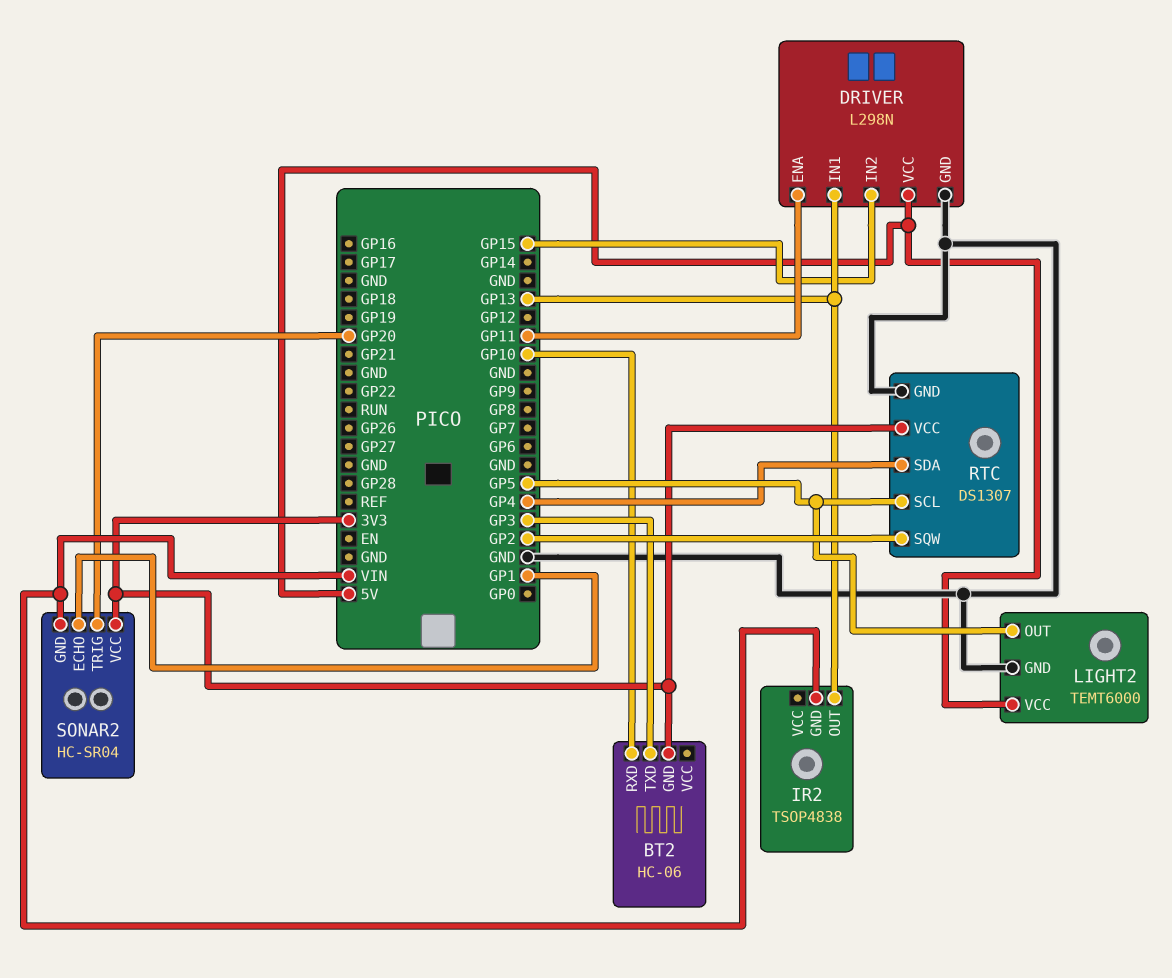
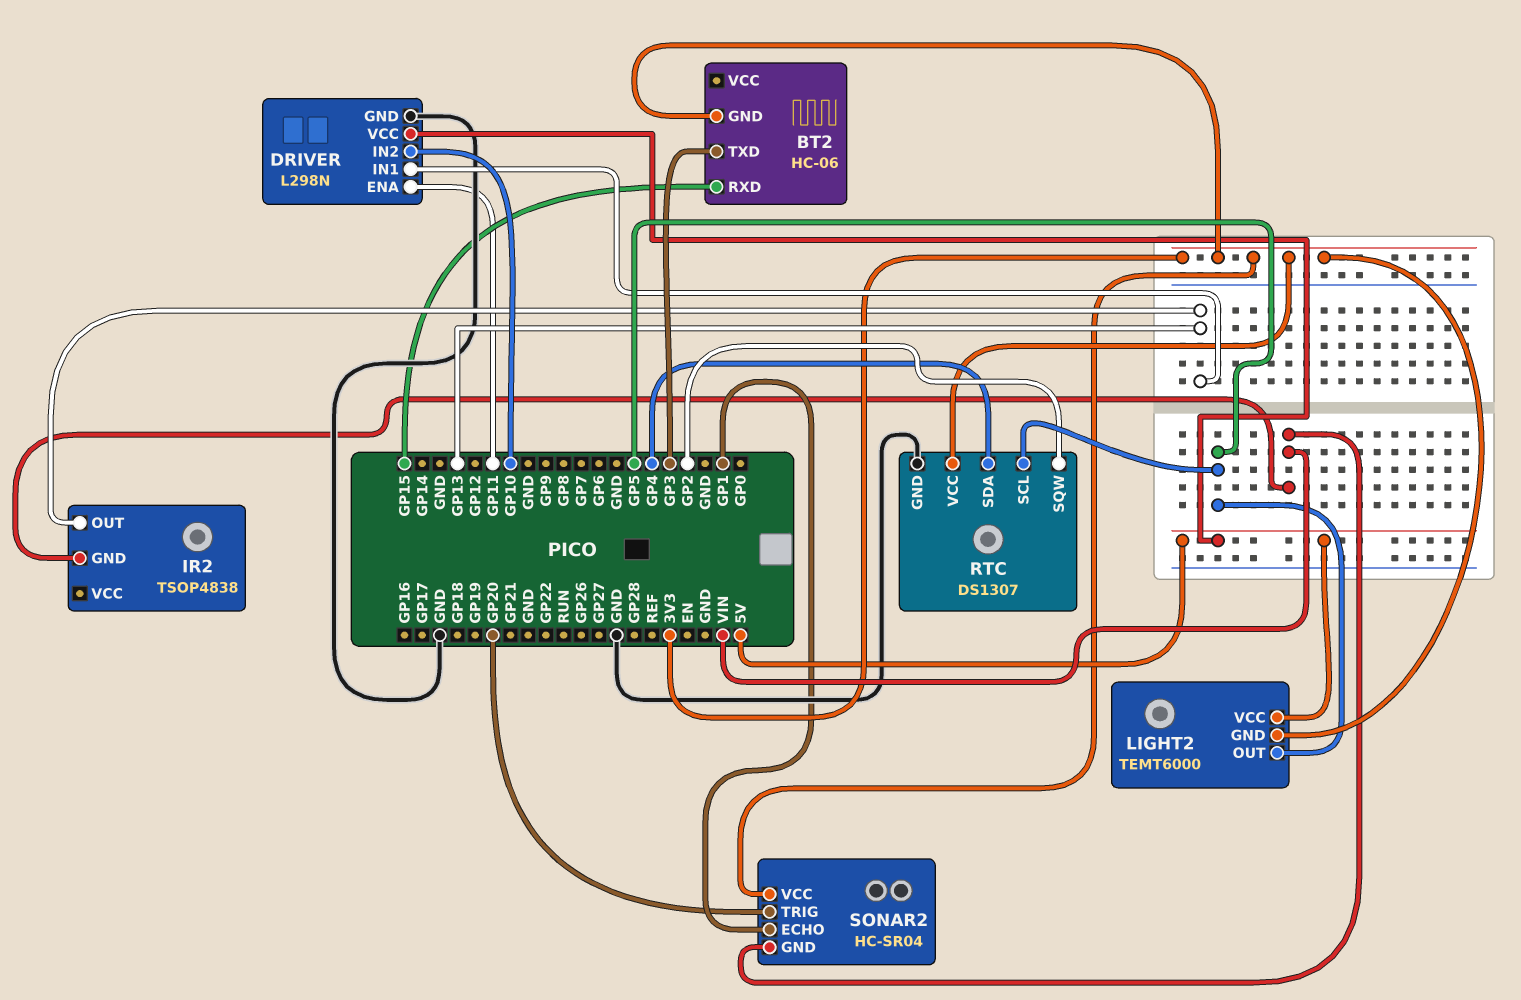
BT2 pin RXD: GP10 -> GP15
DRIVER pin IN2: GP15 -> GP10
LIGHT2 pin GND: GND -> 3V3

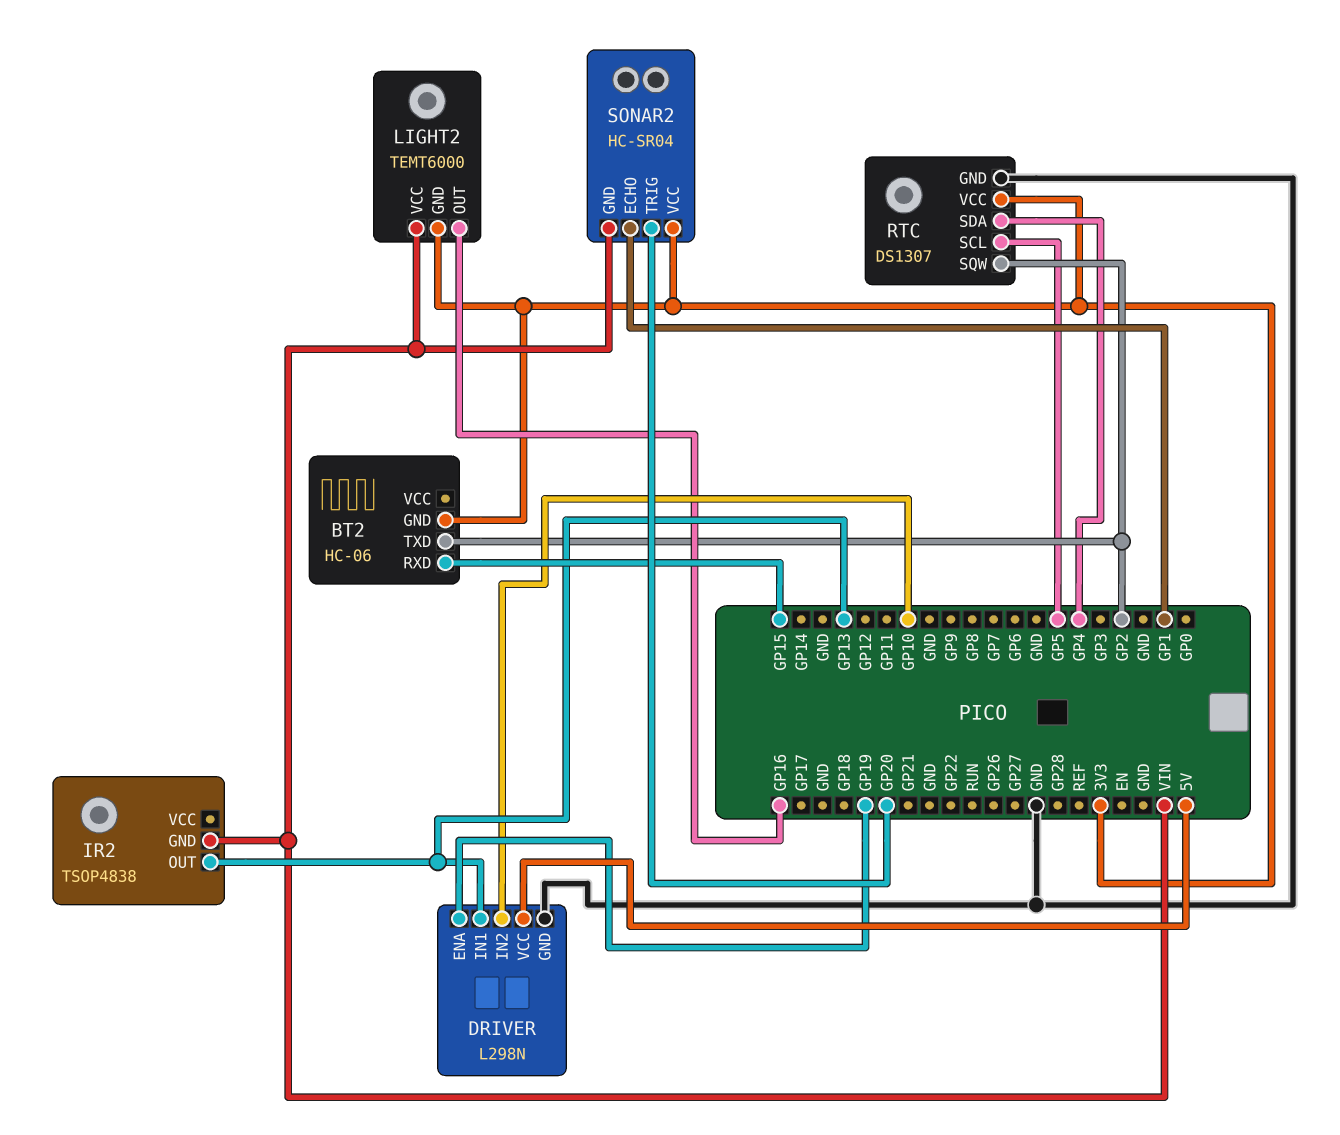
BT2 pin TXD: GP3 -> GP2
DRIVER pin ENA: GP11 -> GP19
LIGHT2 pin OUT: GP5 -> GP16
LIGHT2 pin VCC: 5V -> VIN

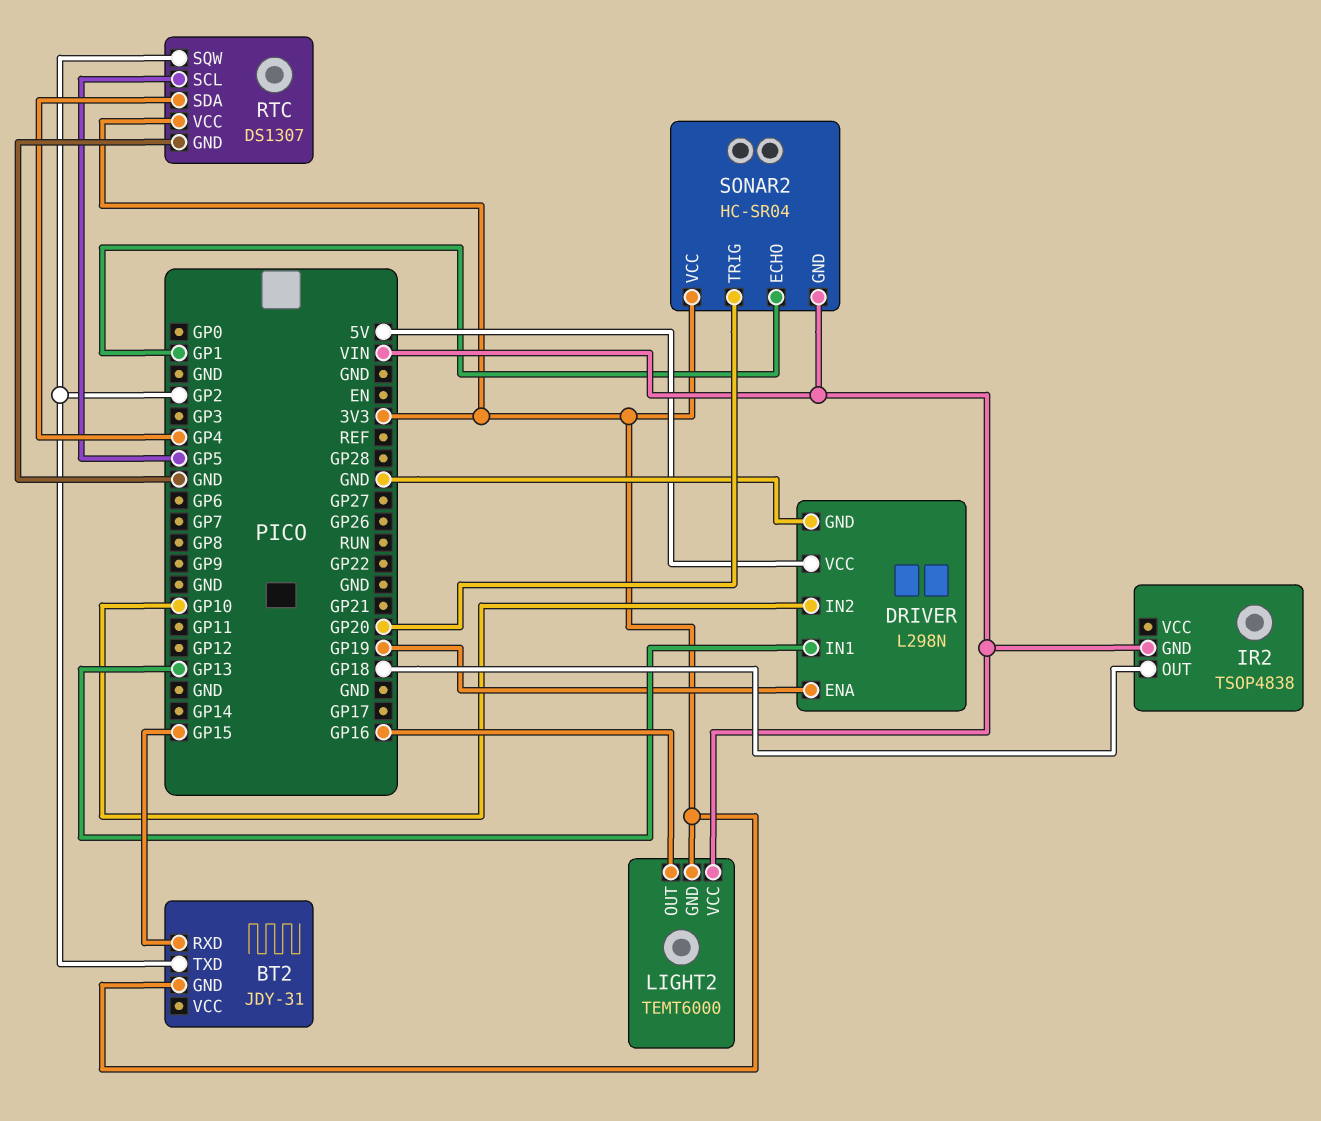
BT2: HC-06 -> JDY-31
IR2 pin OUT: GP13 -> GP18

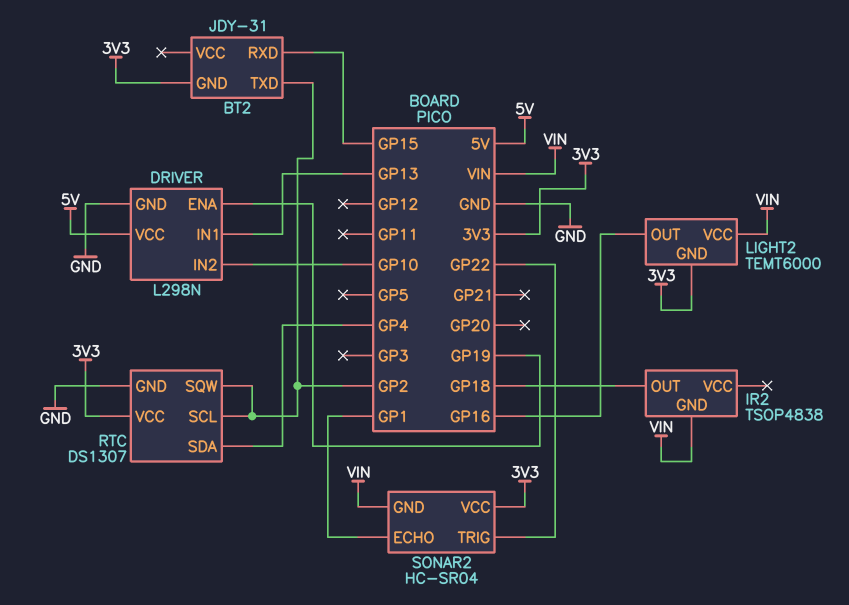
RTC pin SCL: GP5 -> GP2
SONAR2 pin TRIG: GP20 -> GP22

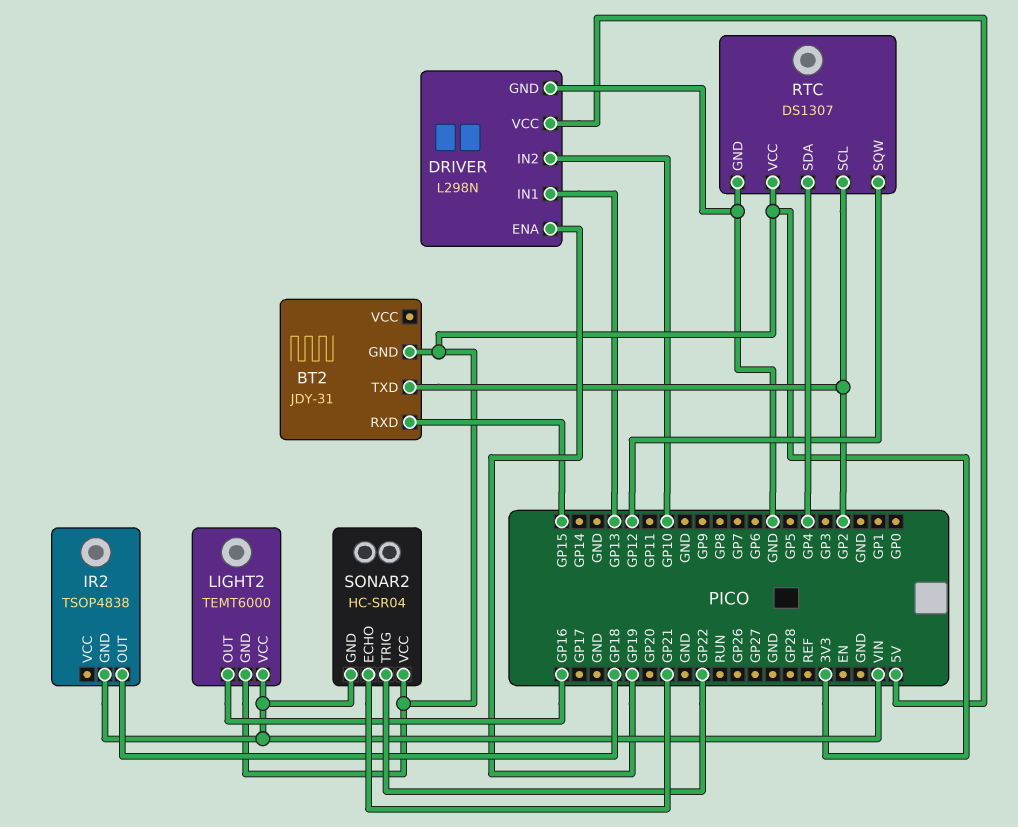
RTC pin SQW: GP2 -> GP12
SONAR2 pin ECHO: GP1 -> GP21

